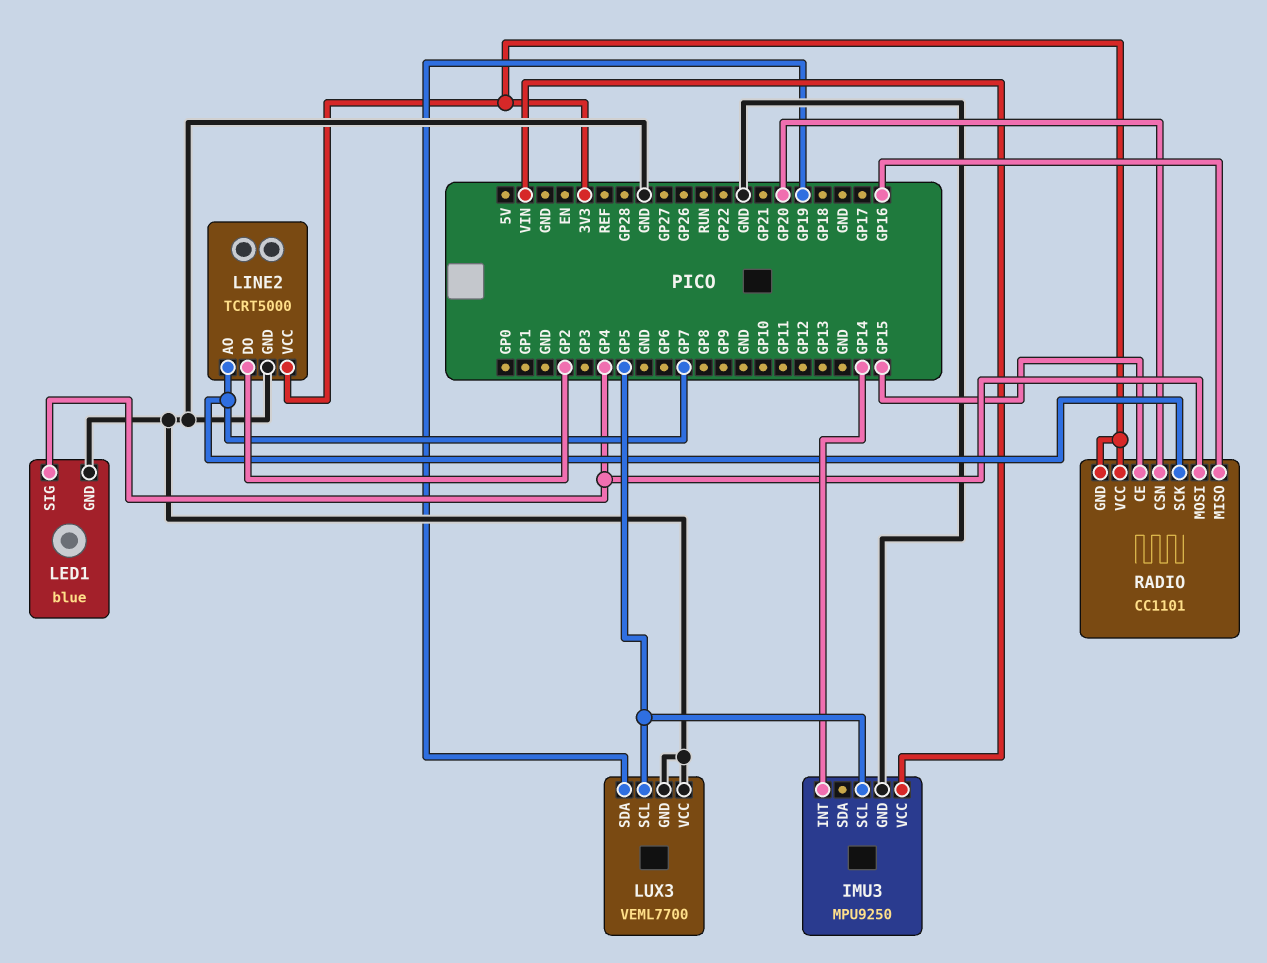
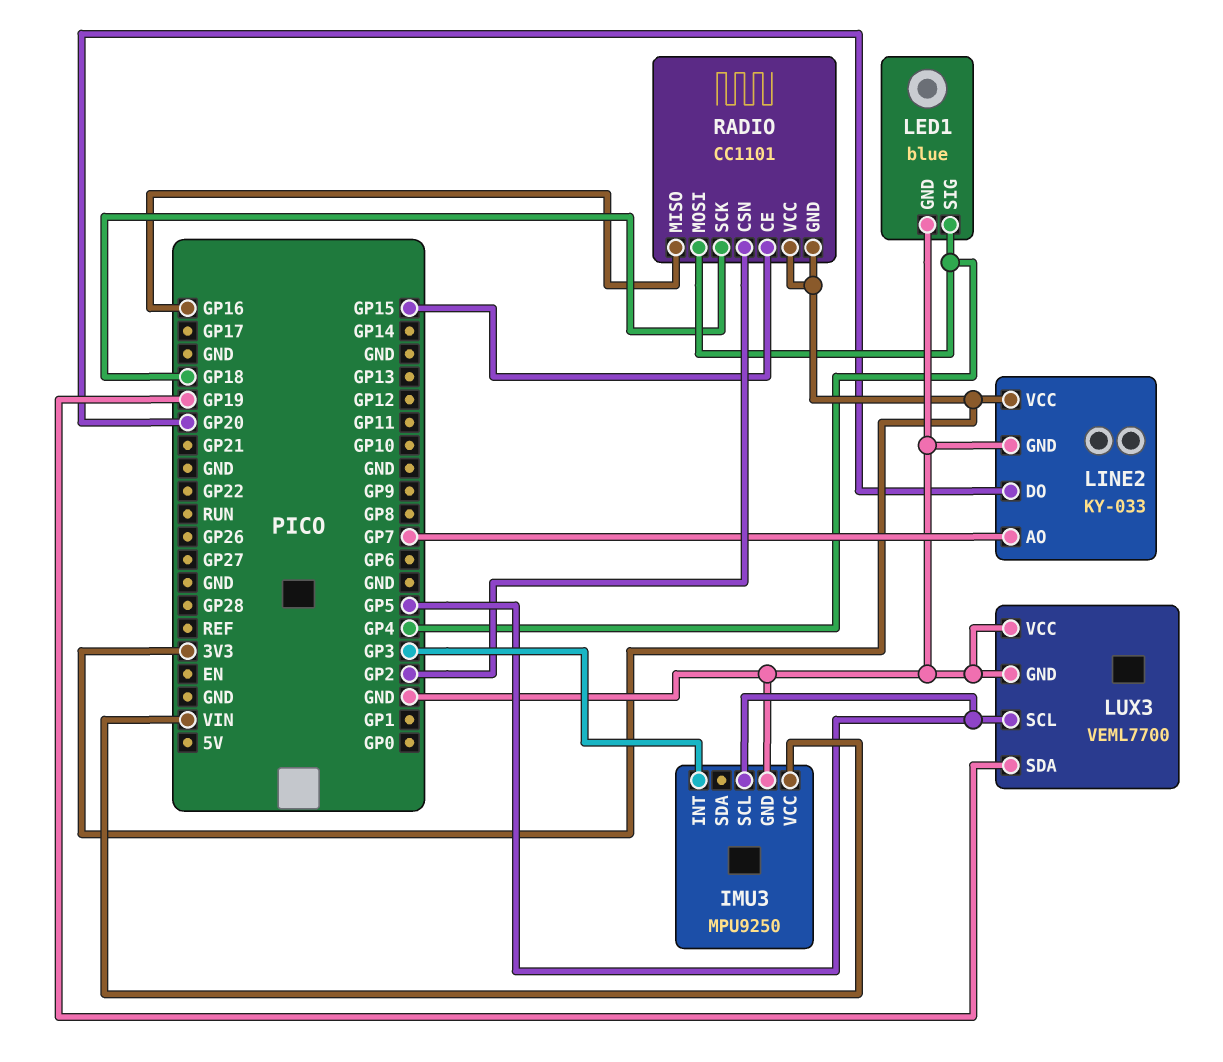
IMU3 pin INT: GP14 -> GP3
LINE2: TCRT5000 -> KY-033
LINE2 pin DO: GP2 -> GP20
RADIO pin CSN: GP20 -> GP2
RADIO pin SCK: GP7 -> GP18

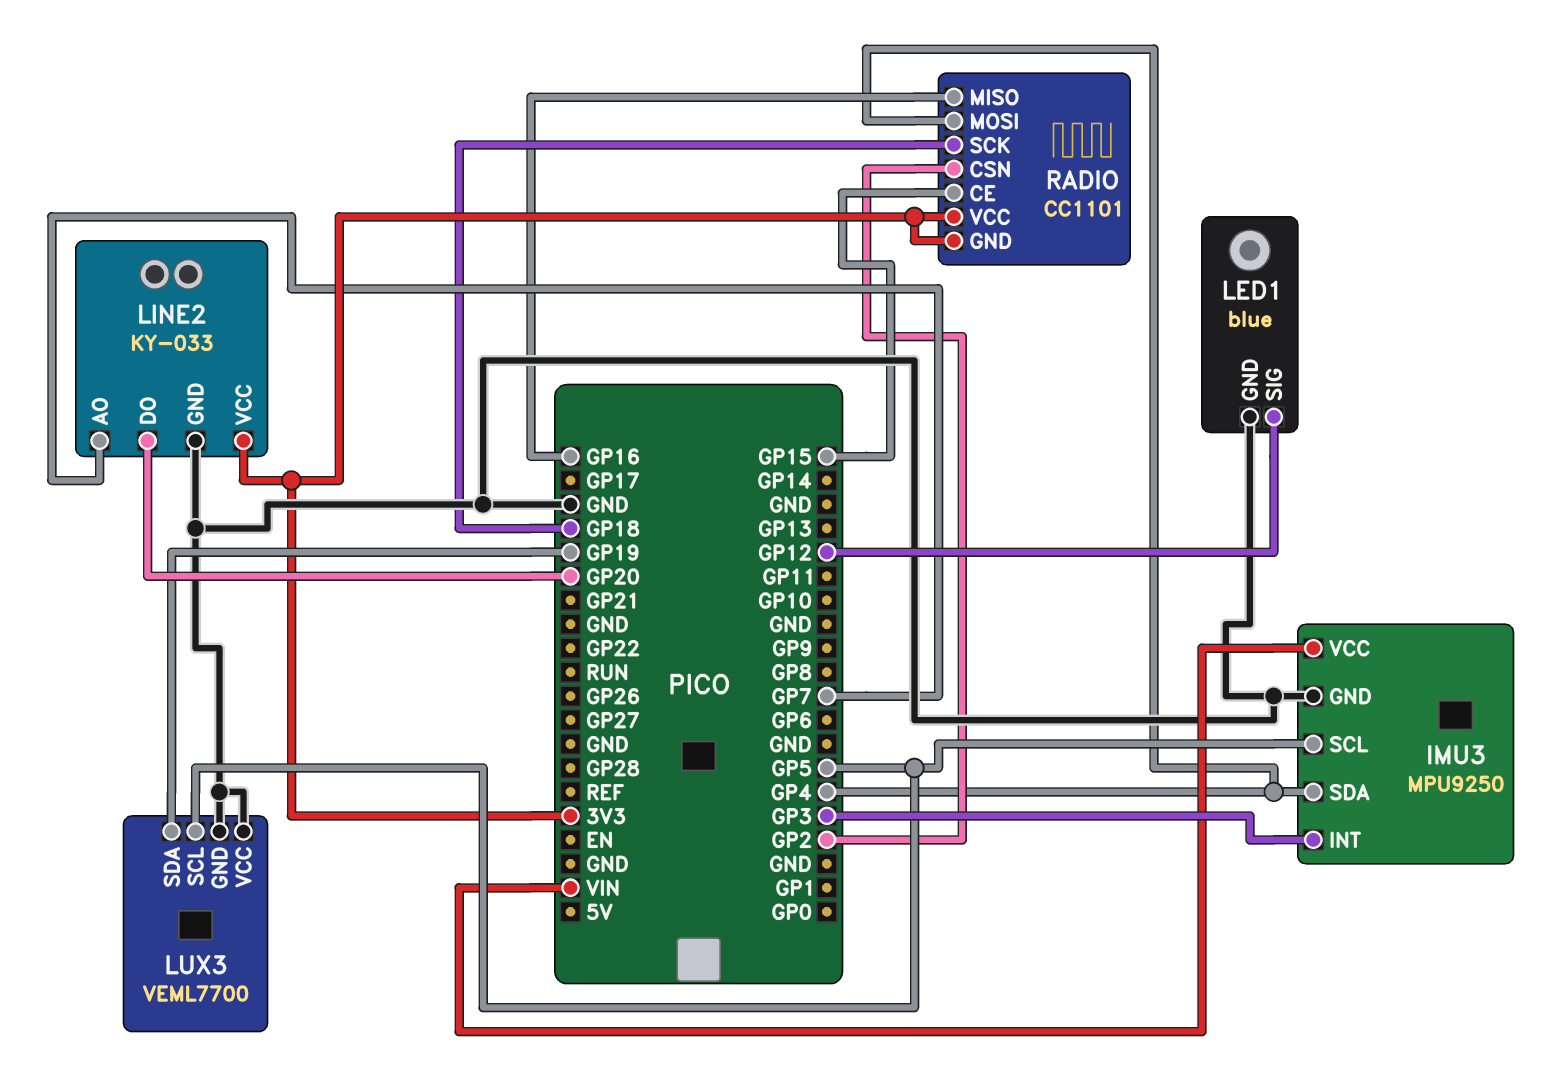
IMU3 pin SDA: none -> GP4
LED1 pin SIG: GP4 -> GP12

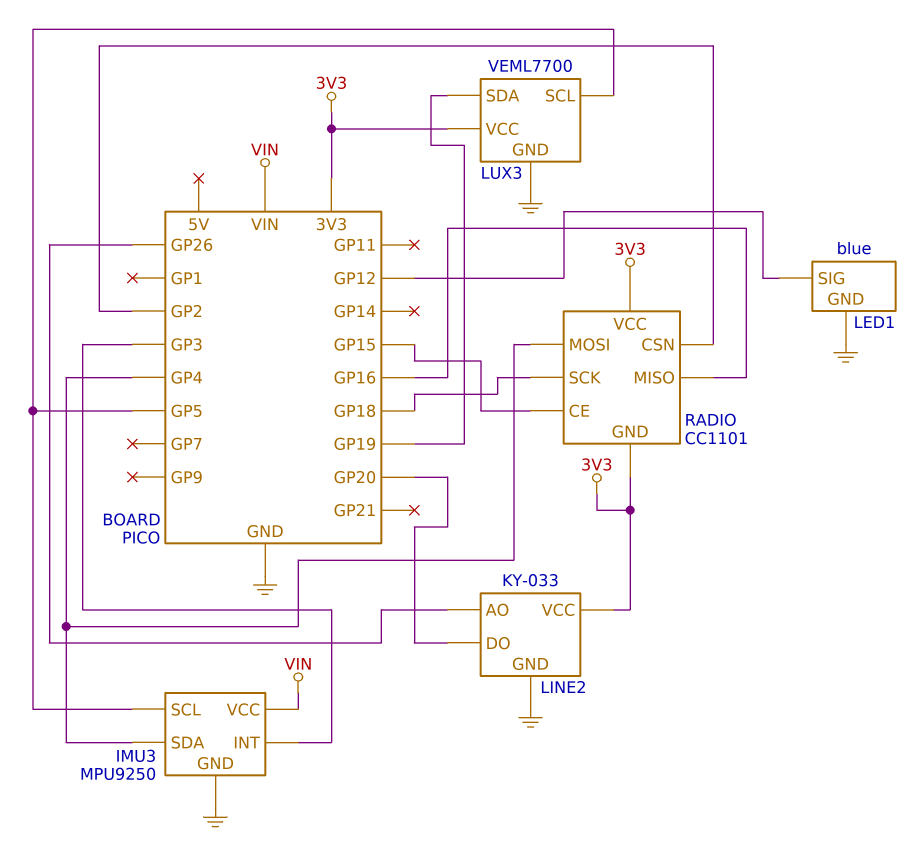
LINE2 pin AO: GP7 -> GP26
LUX3 pin VCC: GND -> 3V3

